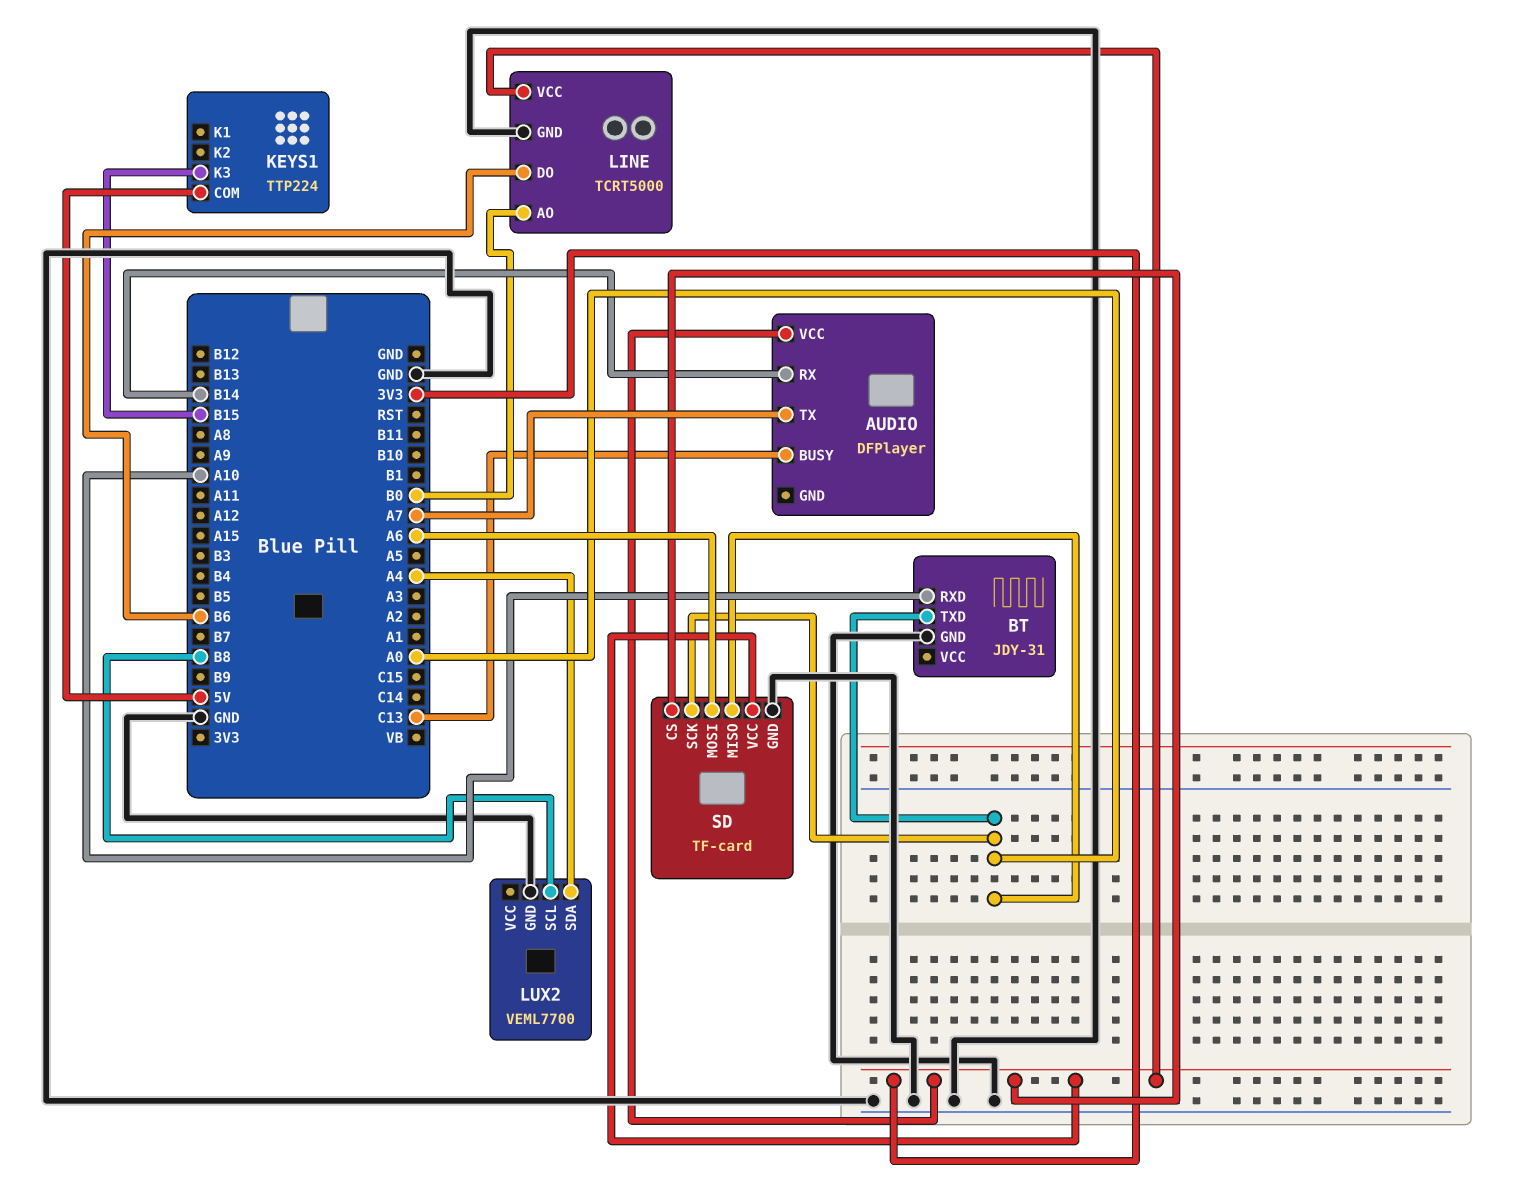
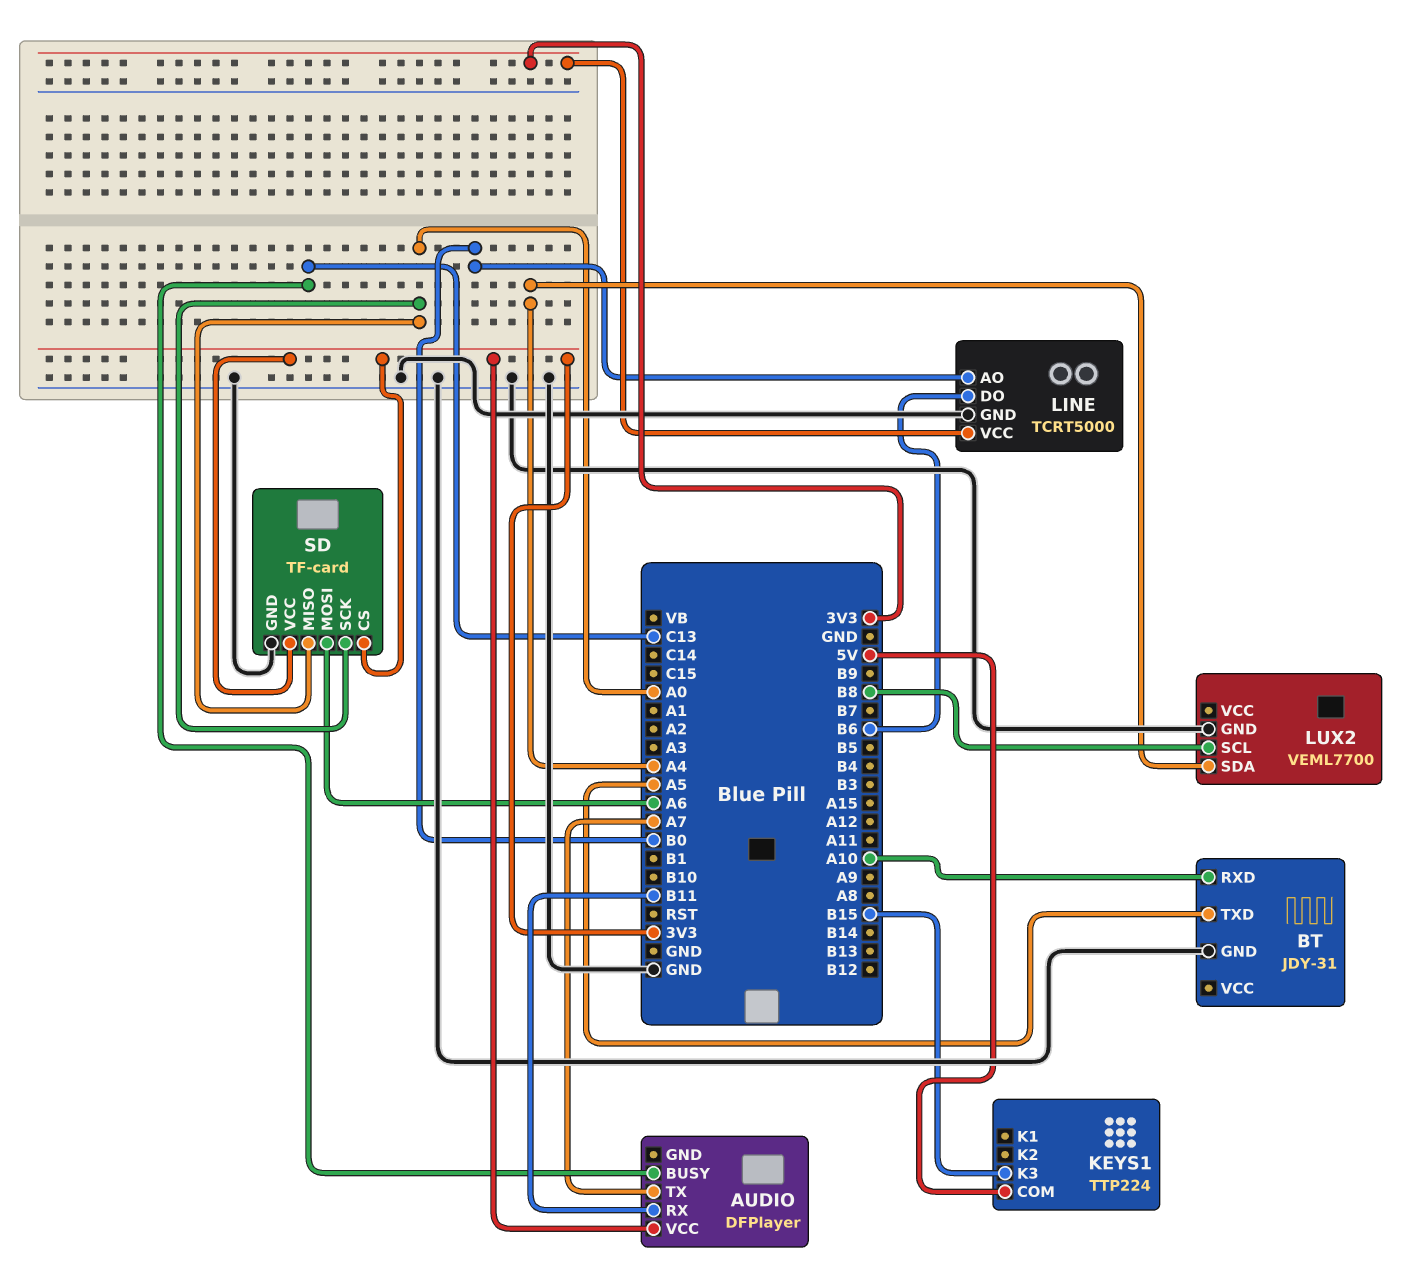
AUDIO pin RX: B14 -> B11
BT pin TXD: A0 -> A5

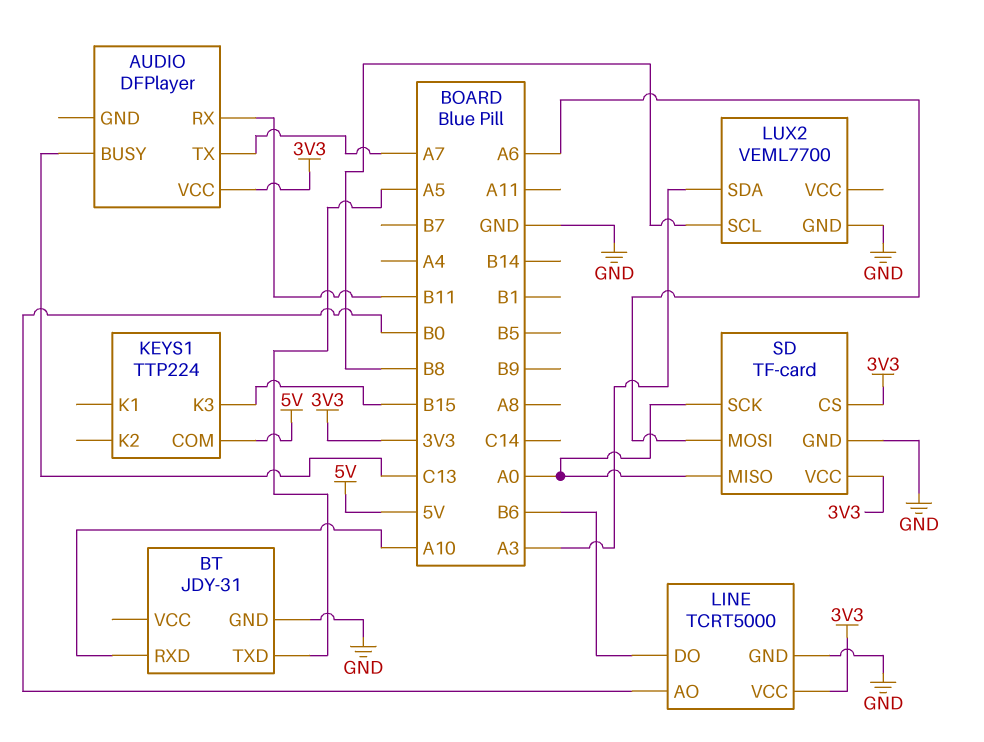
LUX2 pin SDA: A4 -> A3

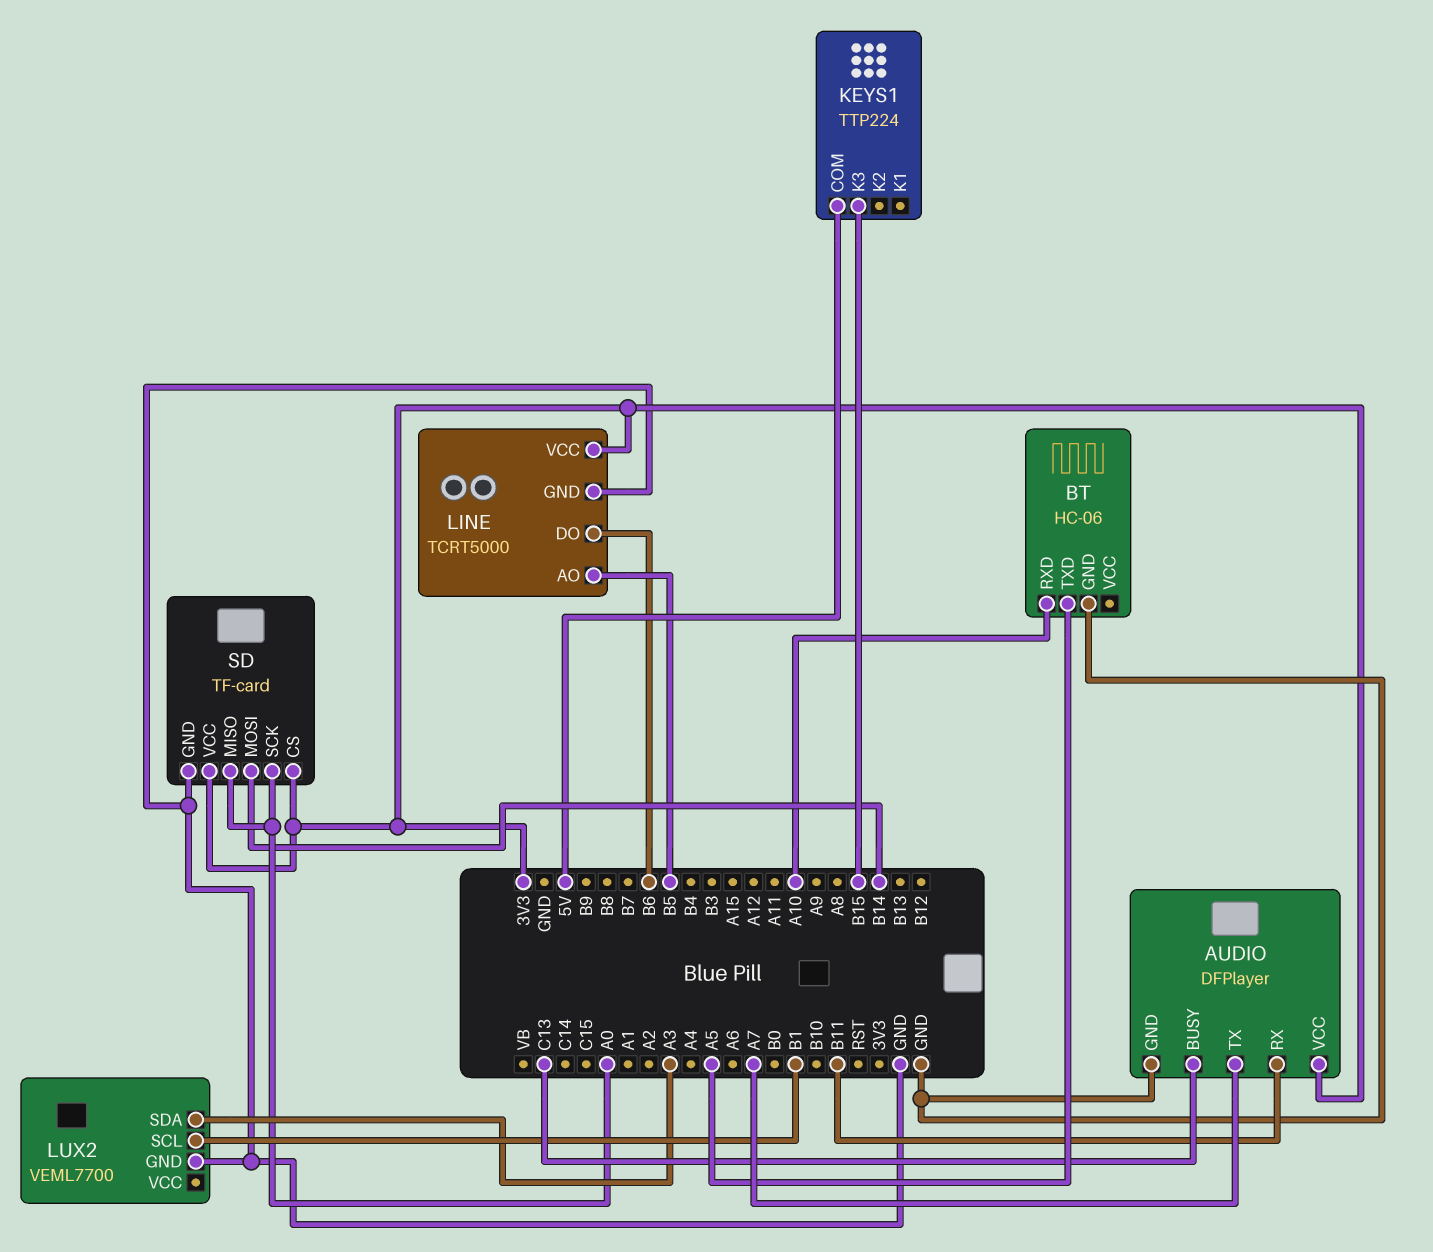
AUDIO pin GND: none -> GND
BT: JDY-31 -> HC-06
LINE pin AO: B0 -> B5
LUX2 pin SCL: B8 -> B1
SD pin MOSI: A6 -> B14

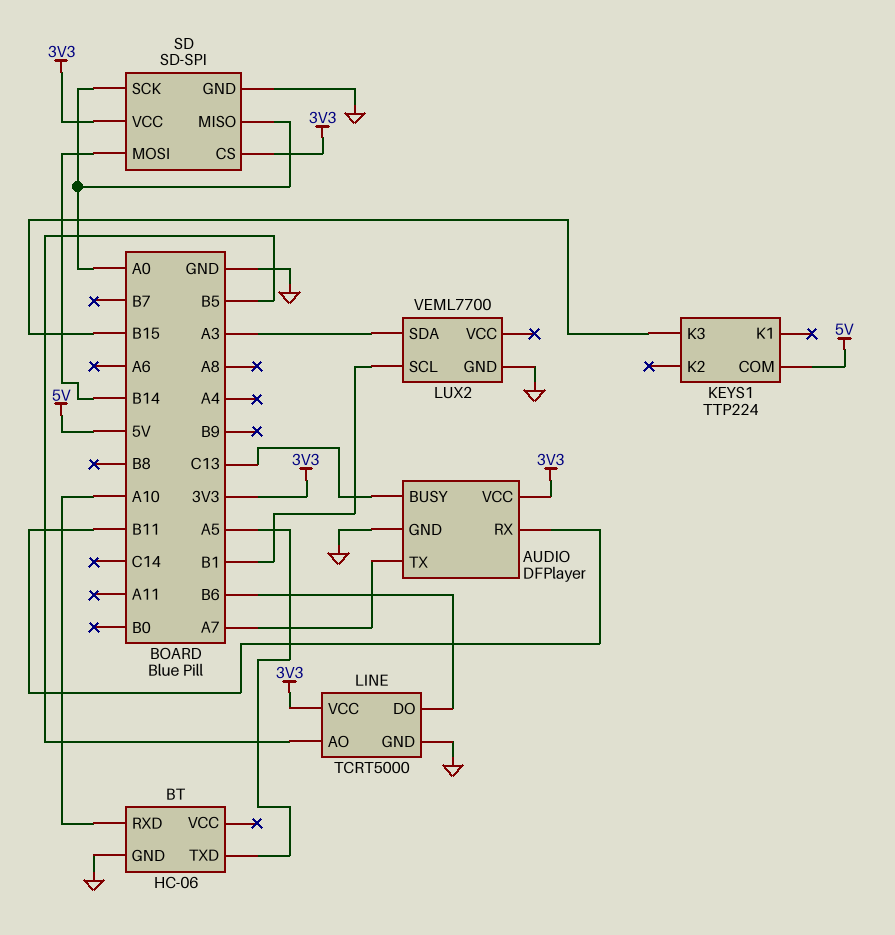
SD: TF-card -> SD-SPI

